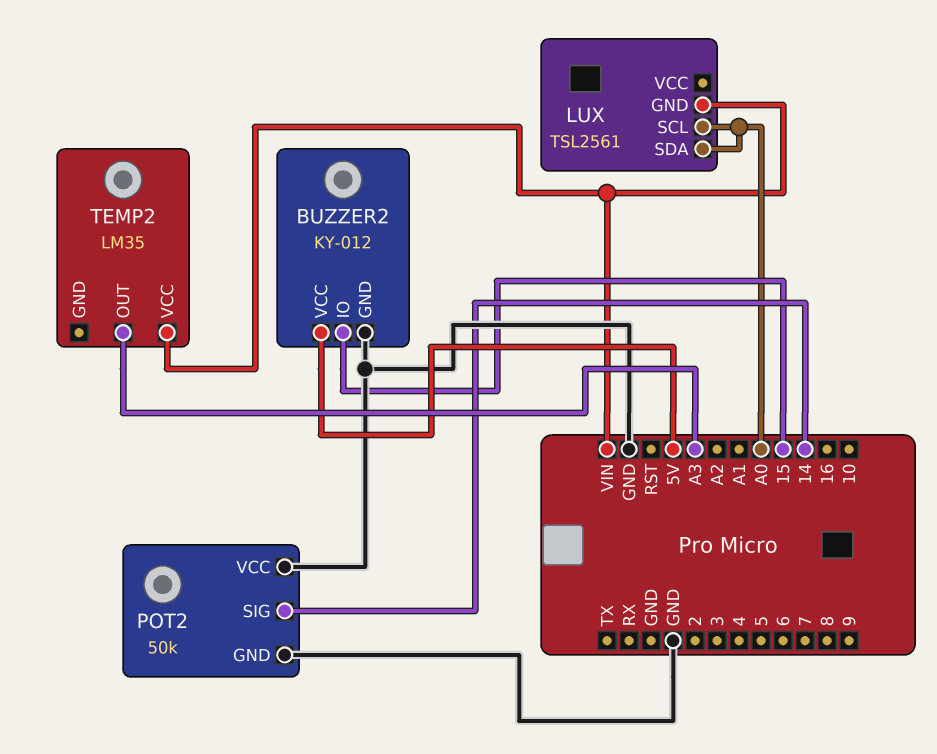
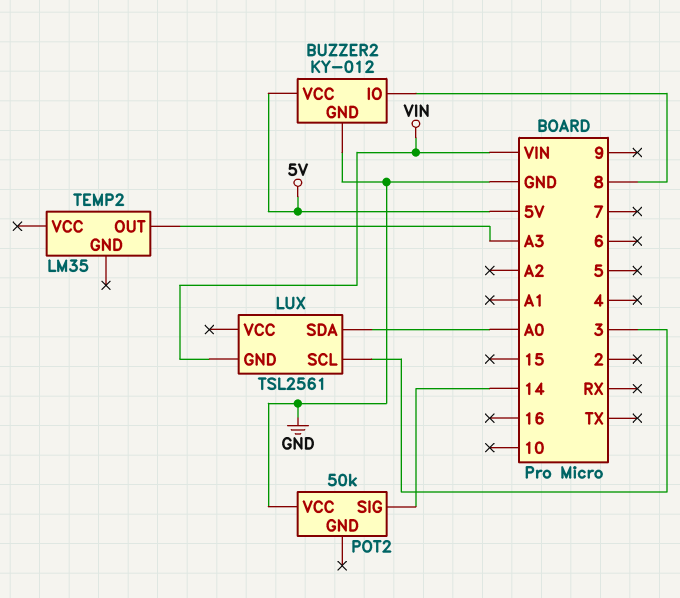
BUZZER2 pin IO: 15 -> 8
LUX pin SCL: A0 -> 3
POT2 pin GND: GND -> none
TEMP2 pin VCC: VIN -> none

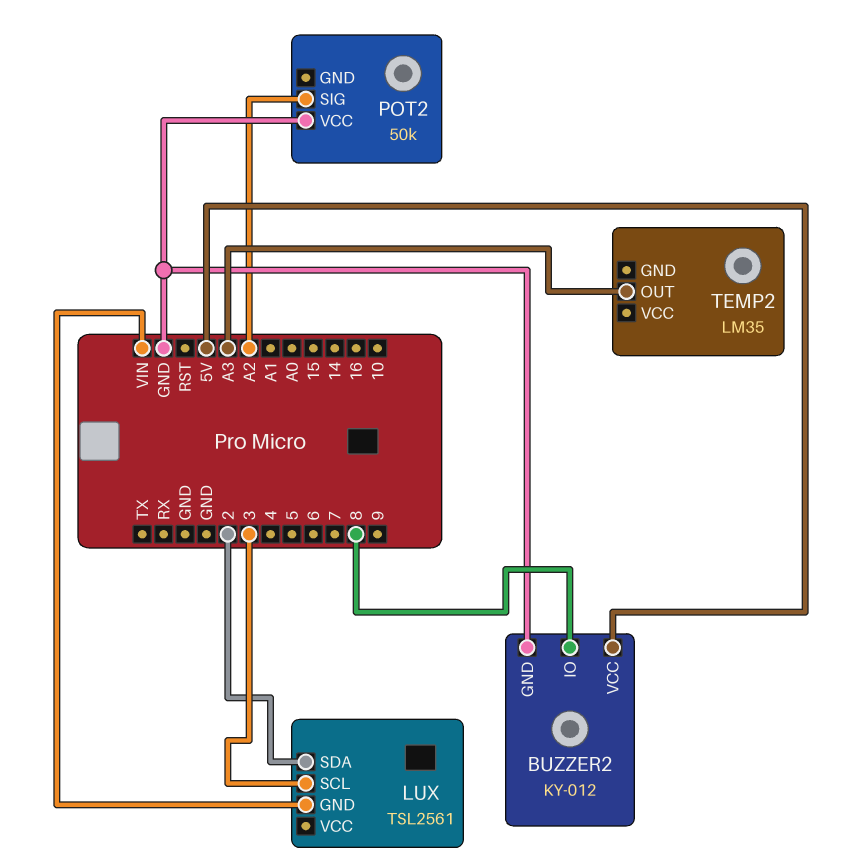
LUX pin SDA: A0 -> 2
POT2 pin SIG: 14 -> A2

